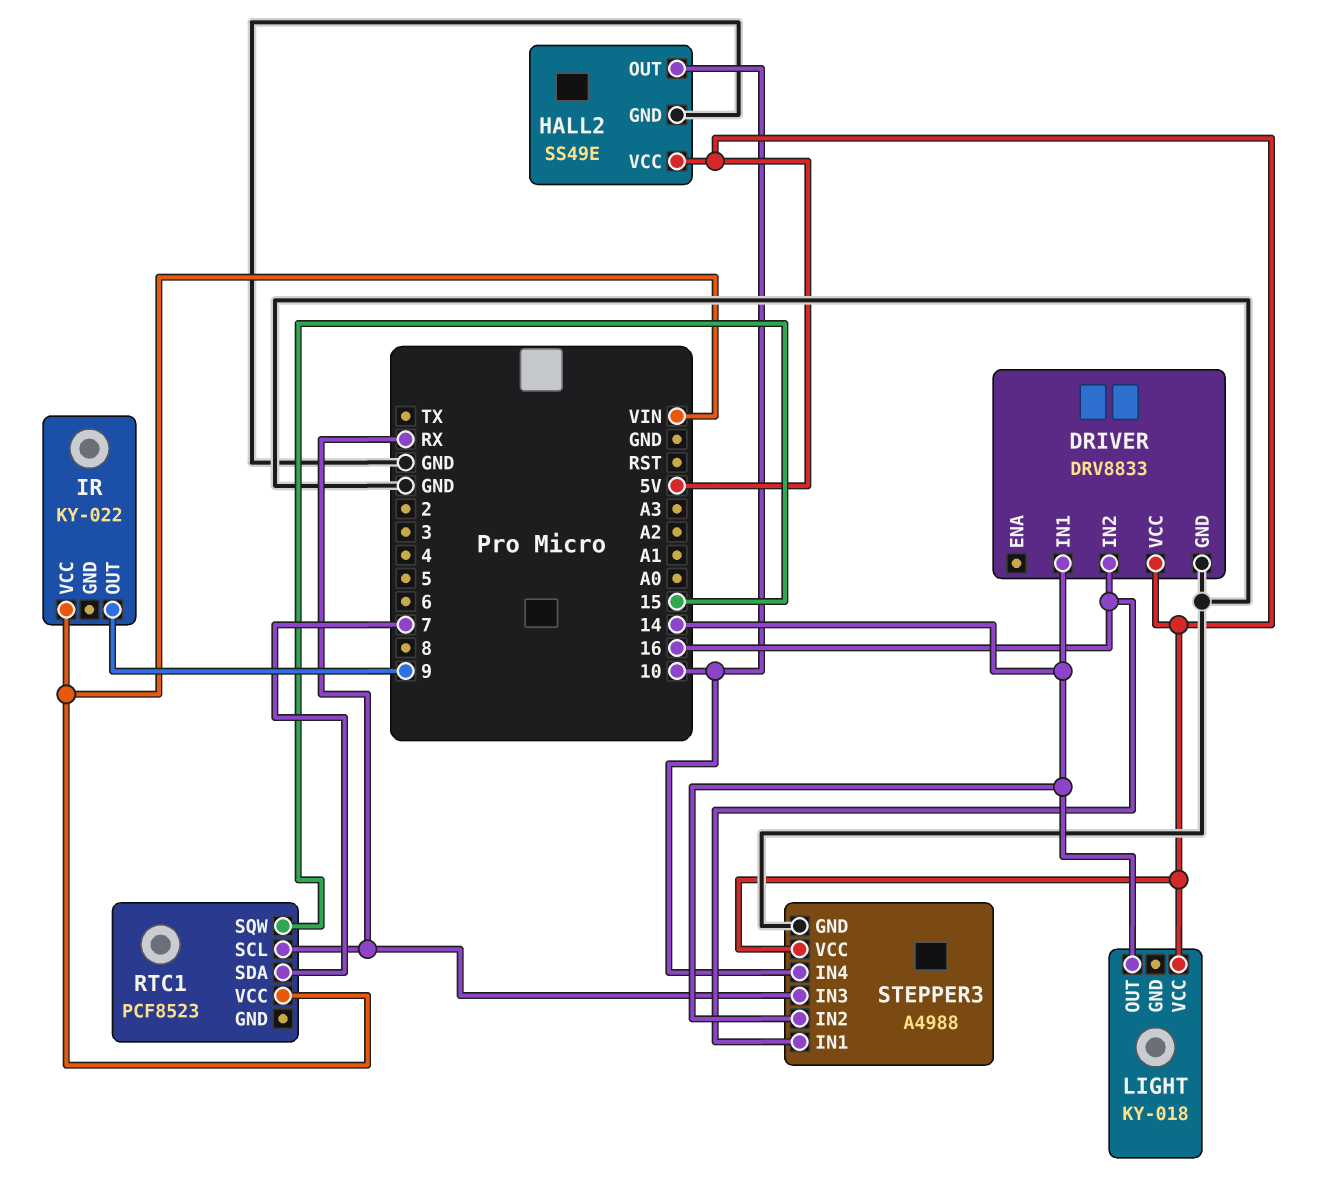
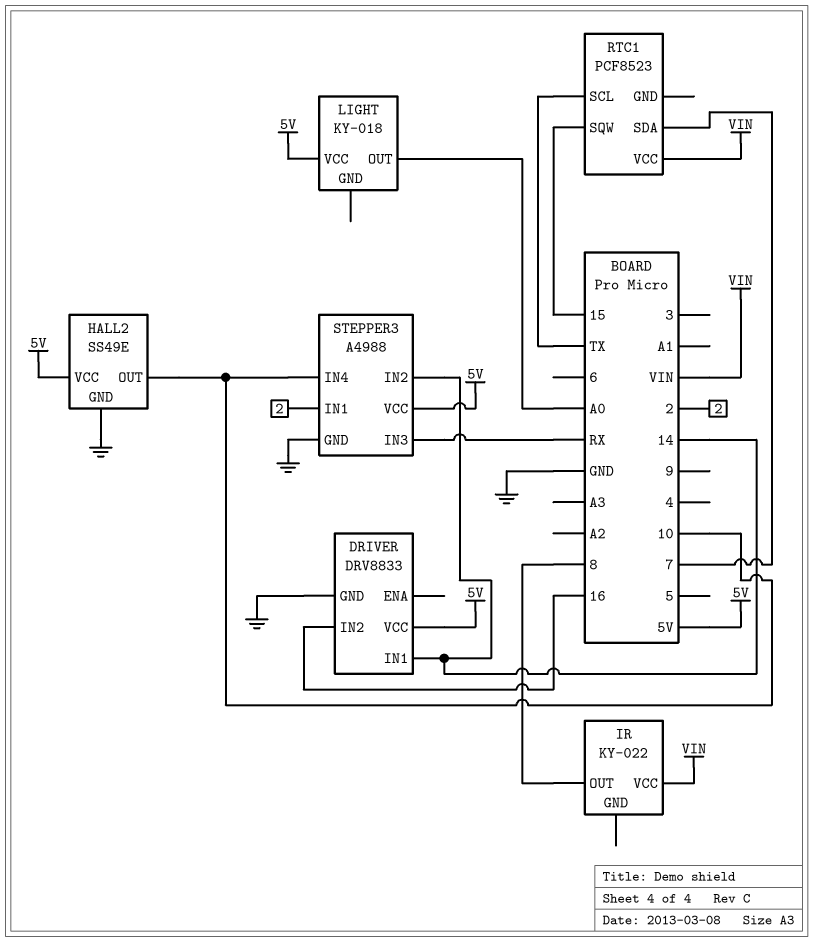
IR pin OUT: 9 -> 8
LIGHT pin OUT: 14 -> A0
RTC1 pin SCL: RX -> TX
STEPPER3 pin IN1: 16 -> 2

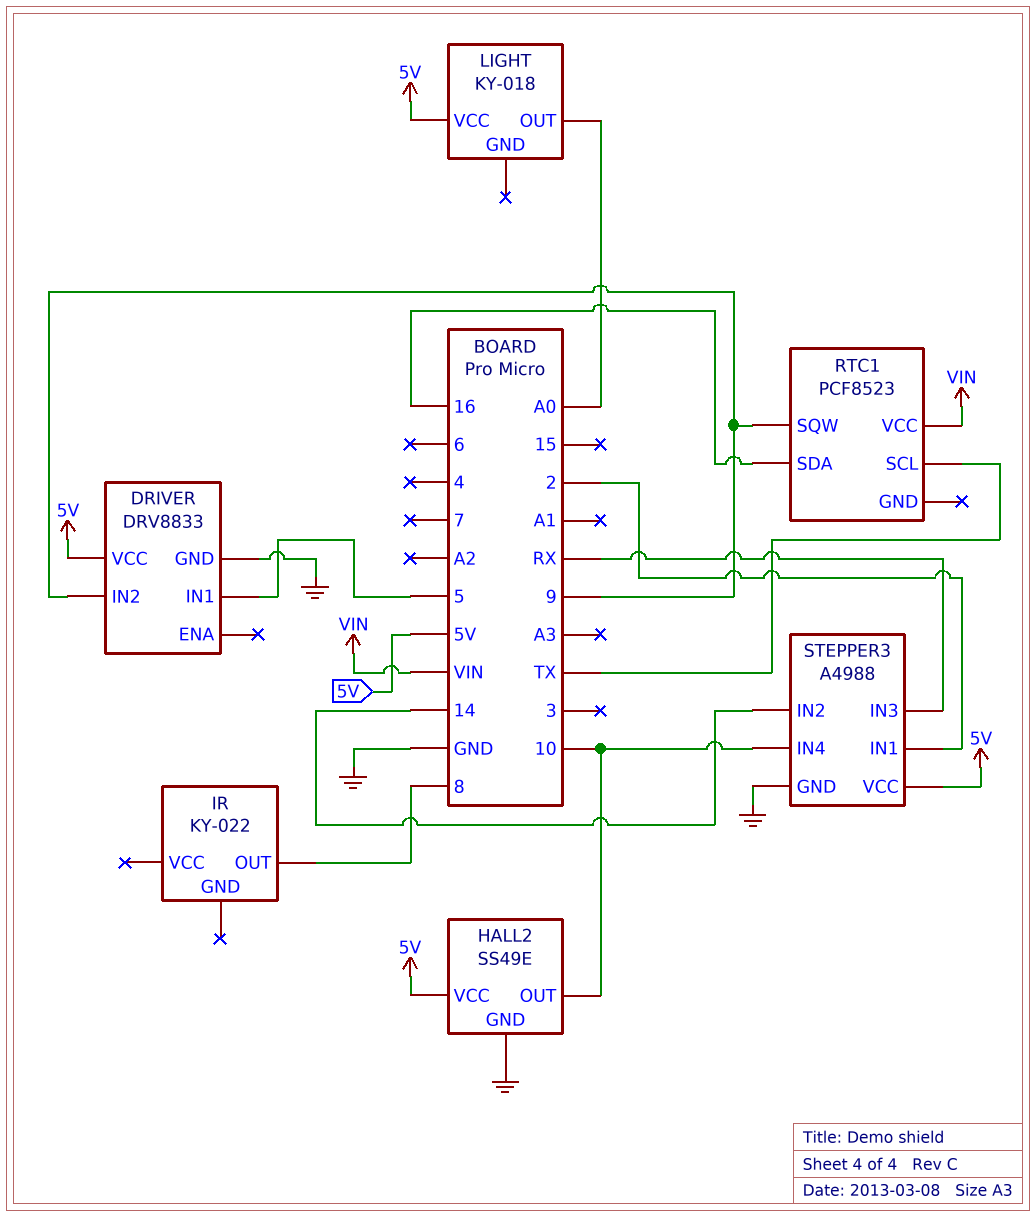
DRIVER pin IN1: 14 -> 5
DRIVER pin IN2: 16 -> 9
IR pin VCC: VIN -> none
RTC1 pin SDA: 7 -> 16
RTC1 pin SQW: 15 -> 9

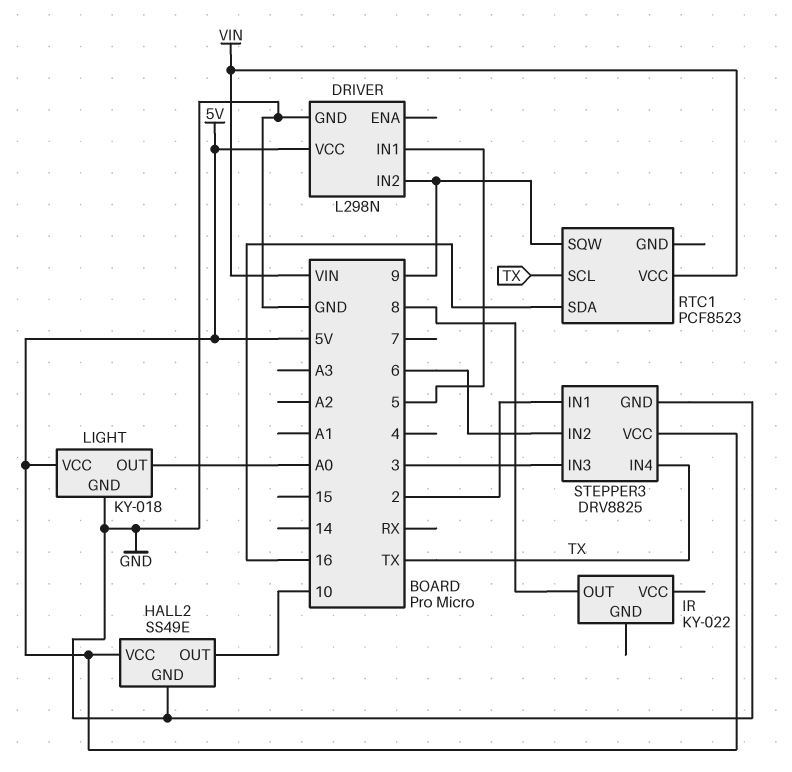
DRIVER: DRV8833 -> L298N
LIGHT pin GND: none -> GND
STEPPER3: A4988 -> DRV8825
STEPPER3 pin IN2: 14 -> 6
STEPPER3 pin IN3: RX -> 3
STEPPER3 pin IN4: 10 -> TX

